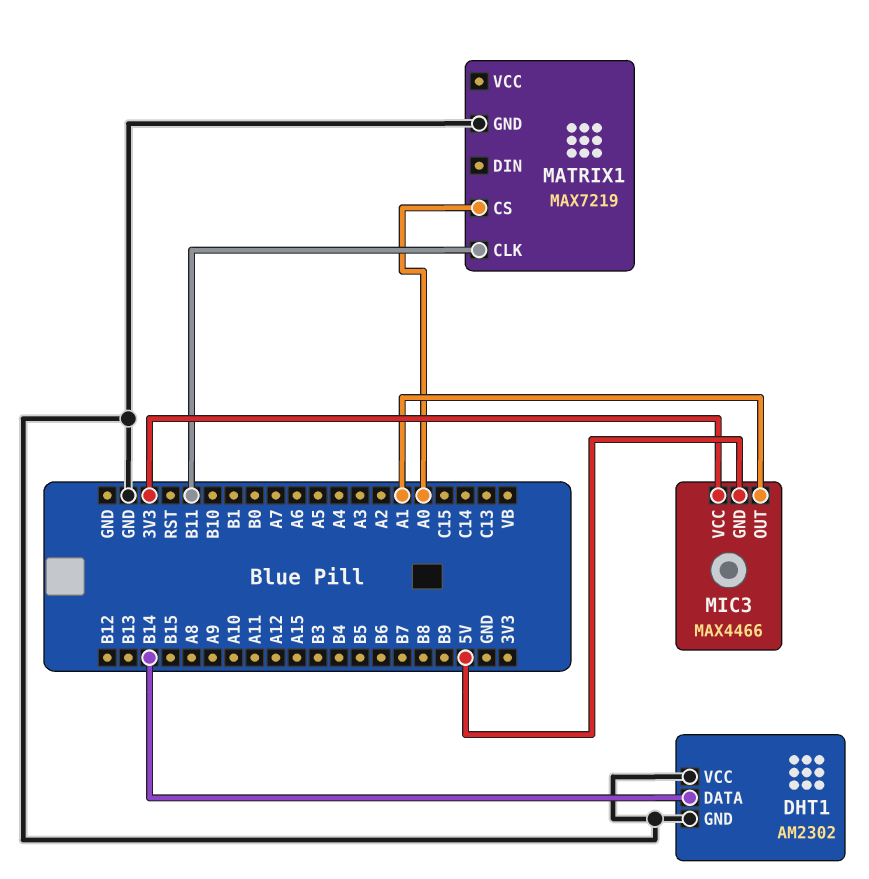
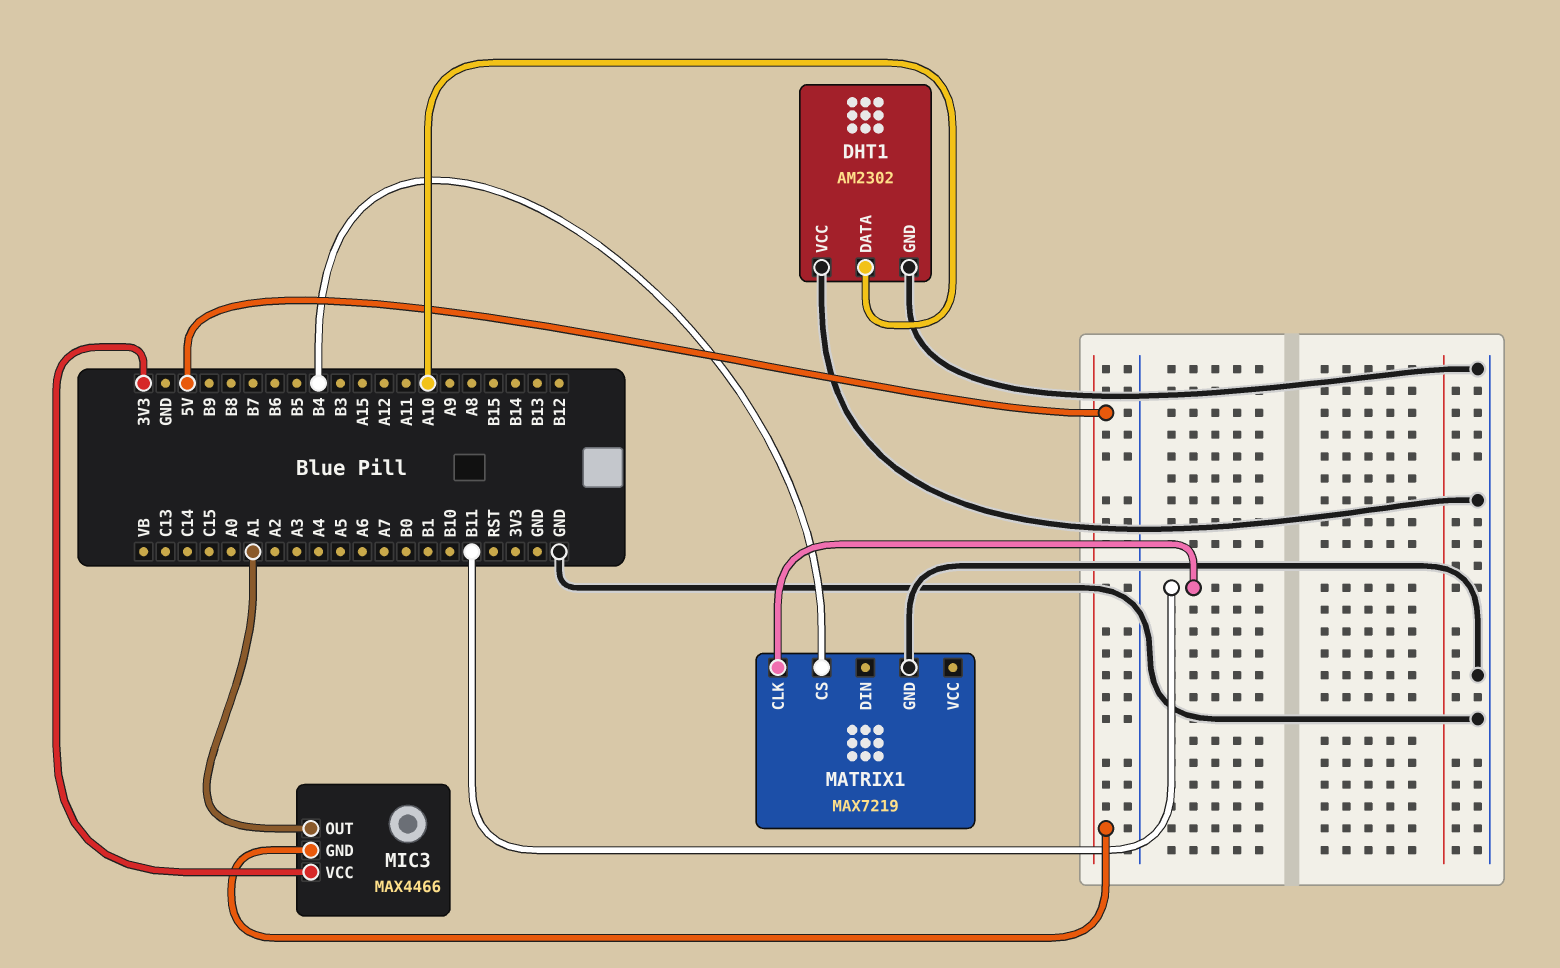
DHT1 pin DATA: B14 -> A10
MATRIX1 pin CS: A0 -> B4

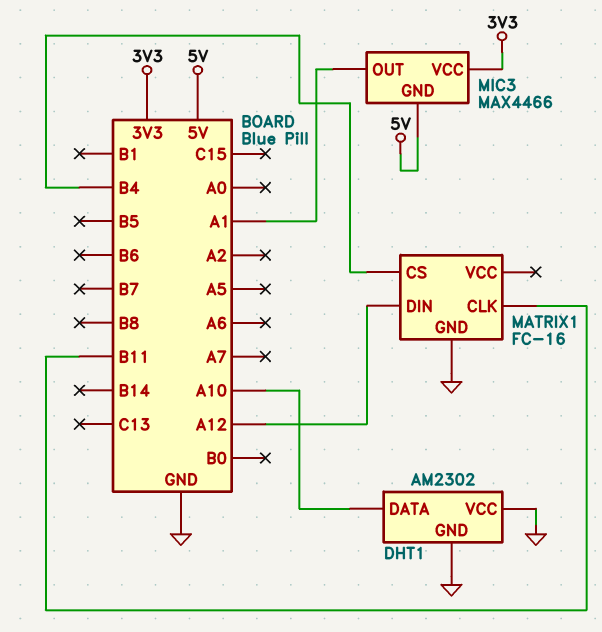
MATRIX1: MAX7219 -> FC-16
MATRIX1 pin DIN: none -> A12

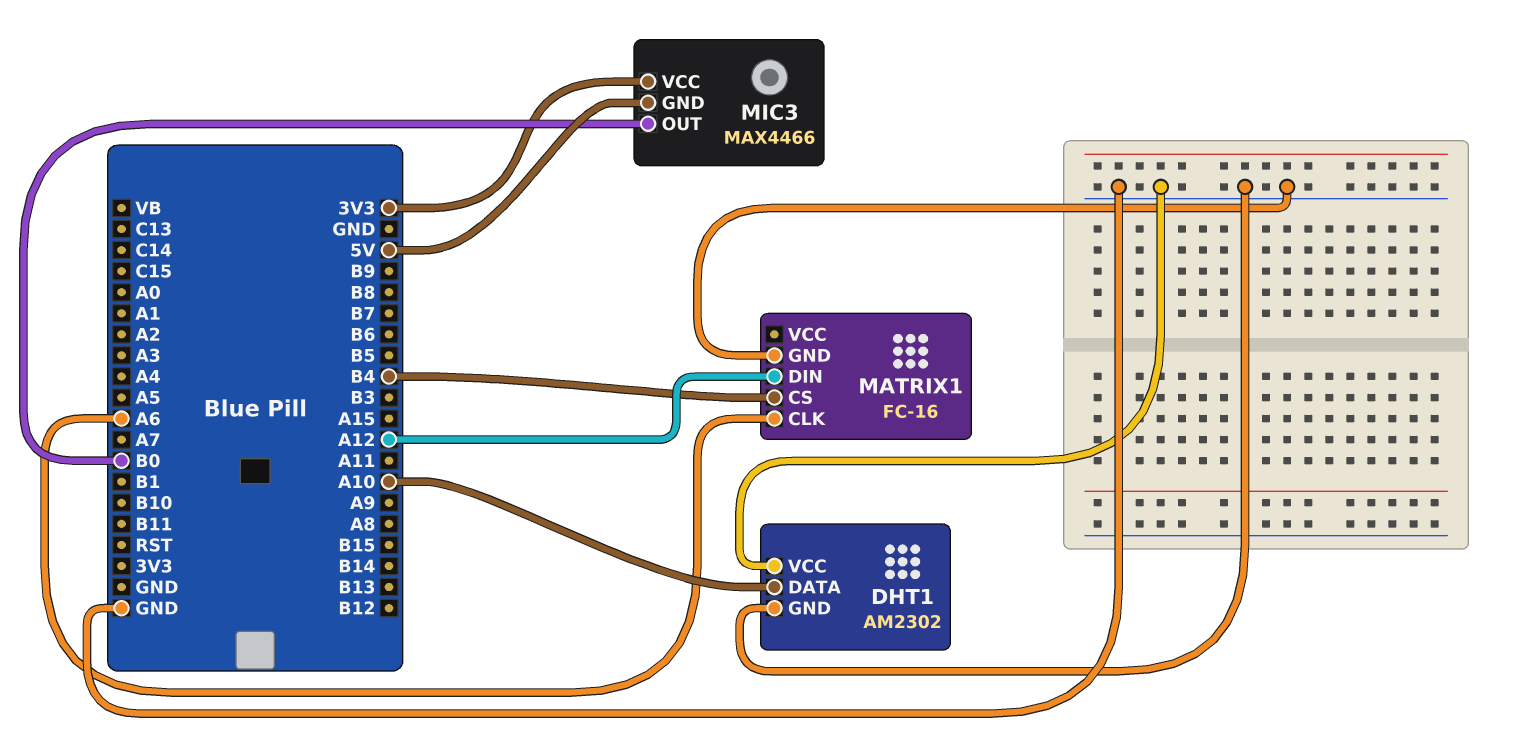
MATRIX1 pin CLK: B11 -> A6
MIC3 pin OUT: A1 -> B0

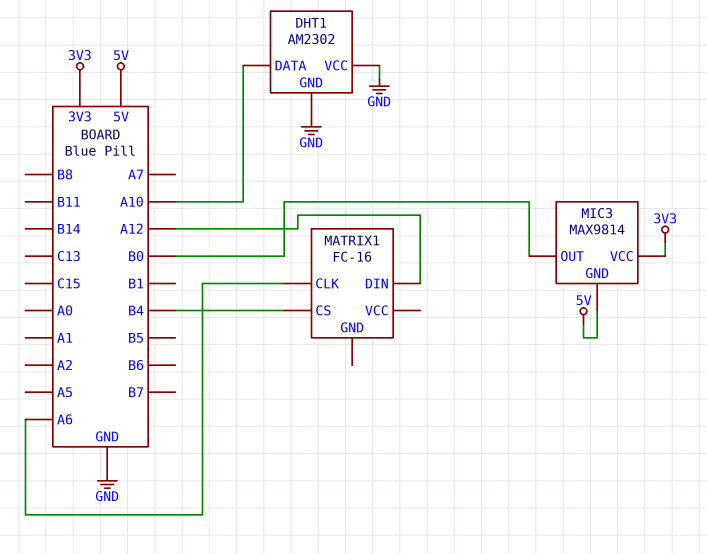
MATRIX1 pin GND: GND -> none
MIC3: MAX4466 -> MAX9814

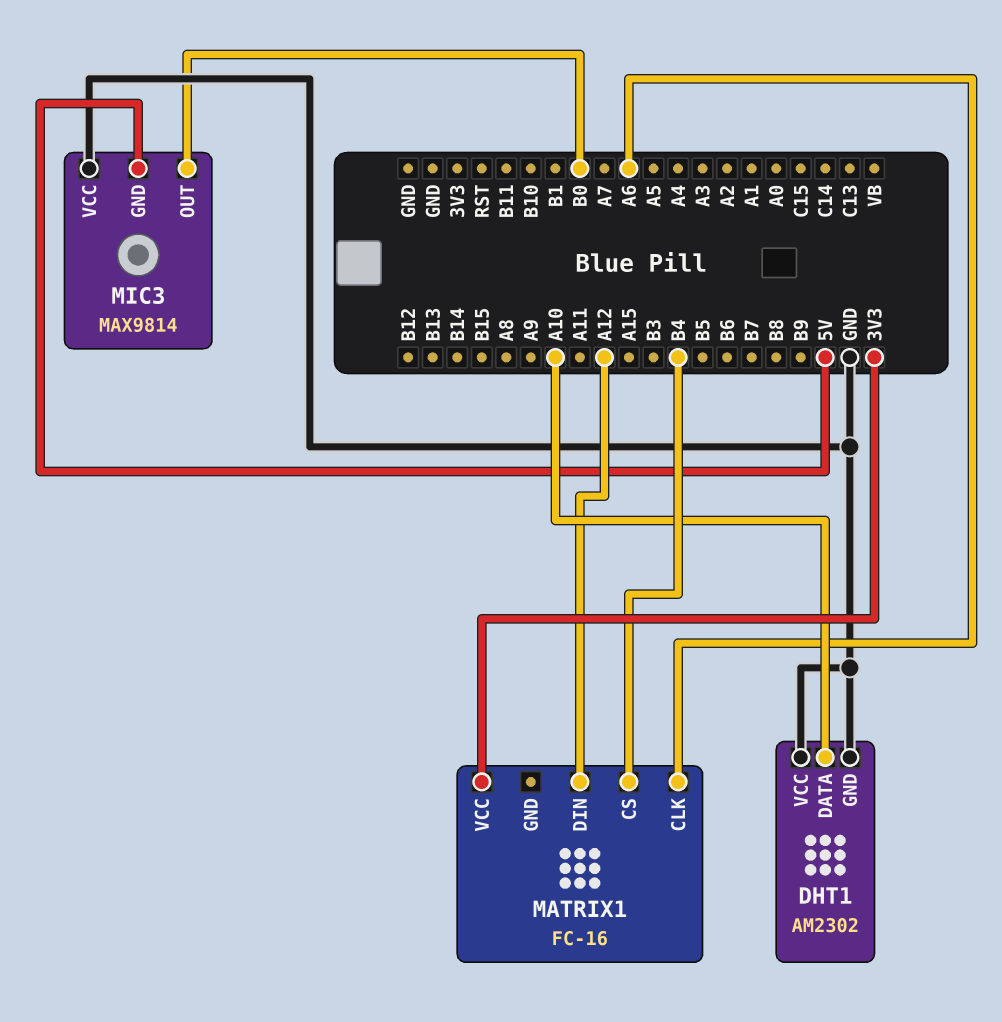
MATRIX1 pin VCC: none -> 3V3
MIC3 pin VCC: 3V3 -> GND

